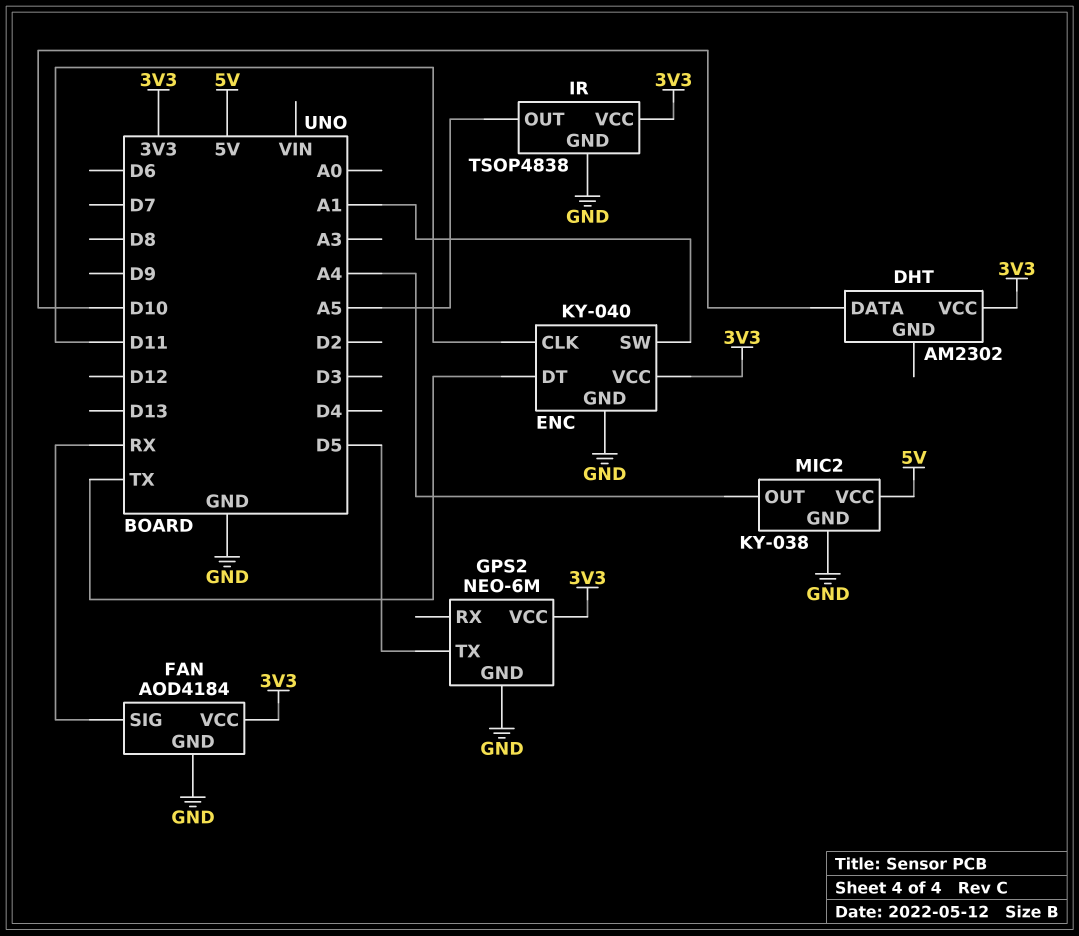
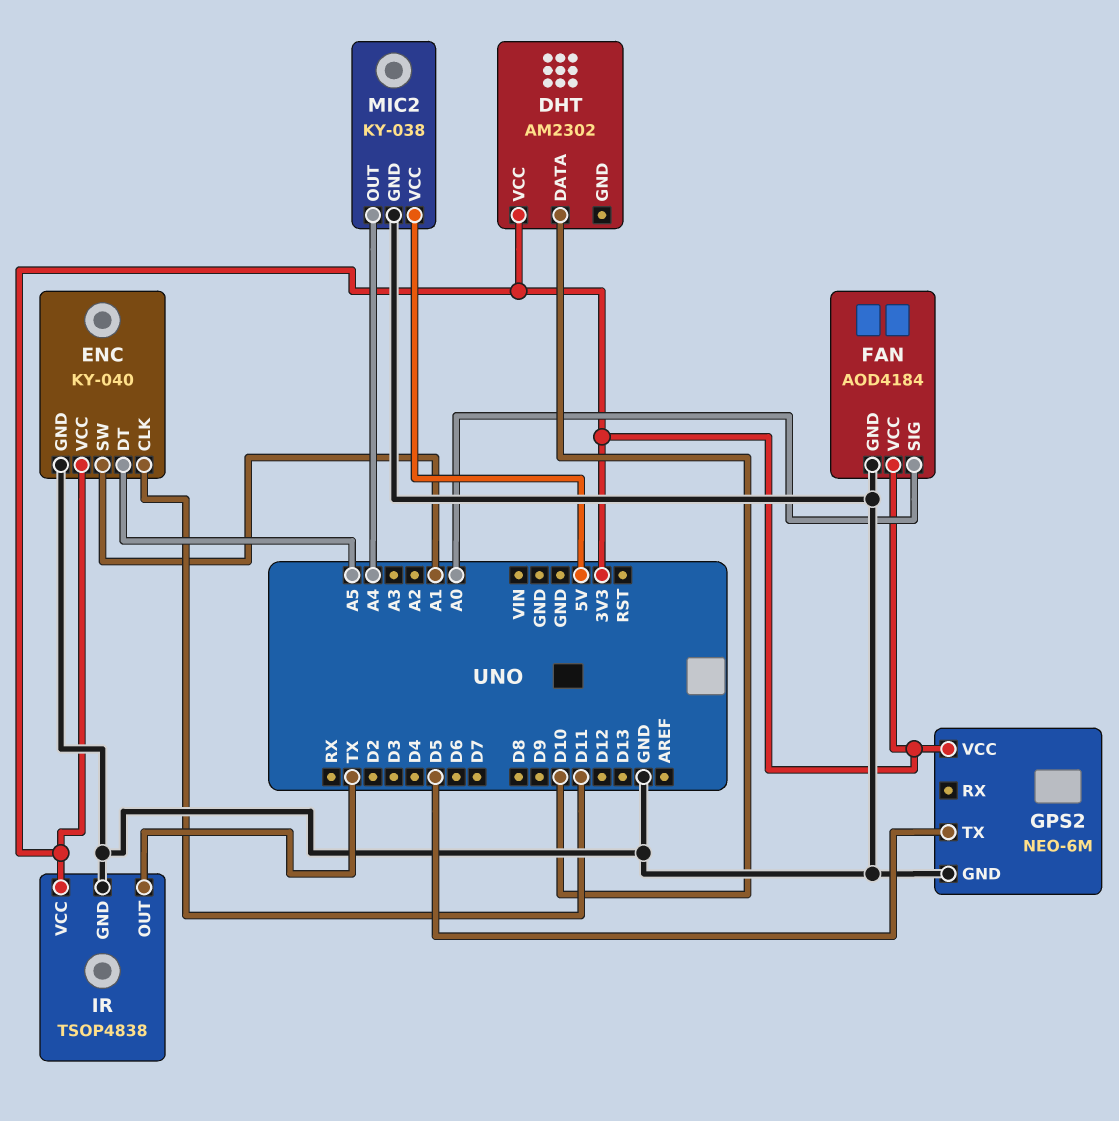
ENC pin DT: TX -> A5
FAN pin SIG: RX -> A0
IR pin OUT: A5 -> TX

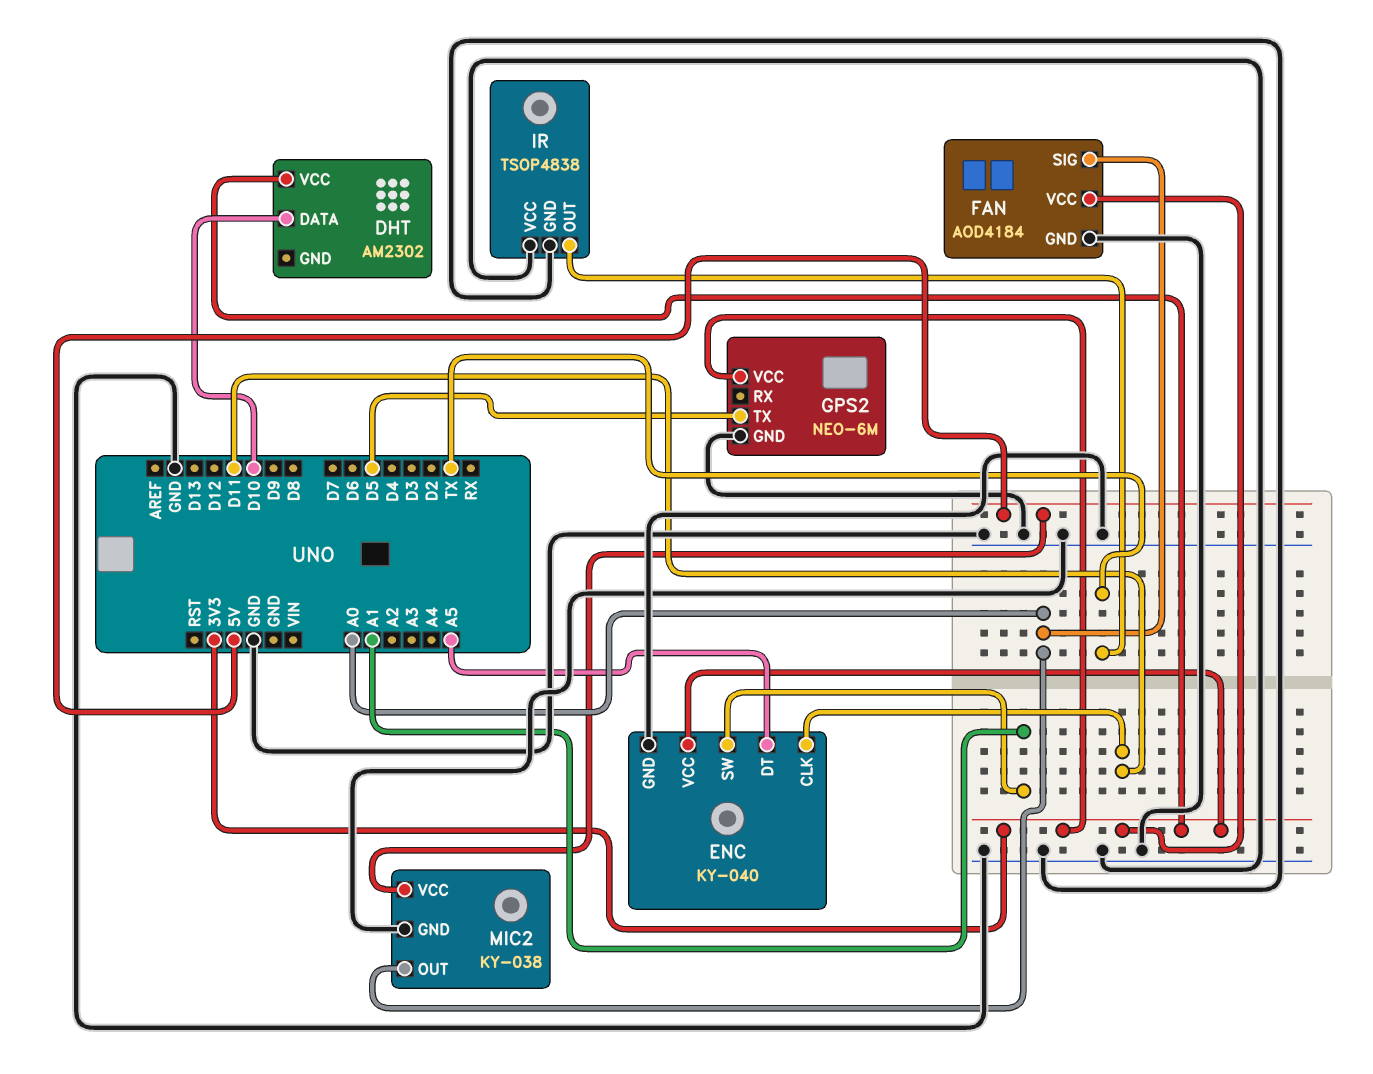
IR pin VCC: 3V3 -> GND
MIC2 pin OUT: A4 -> A0

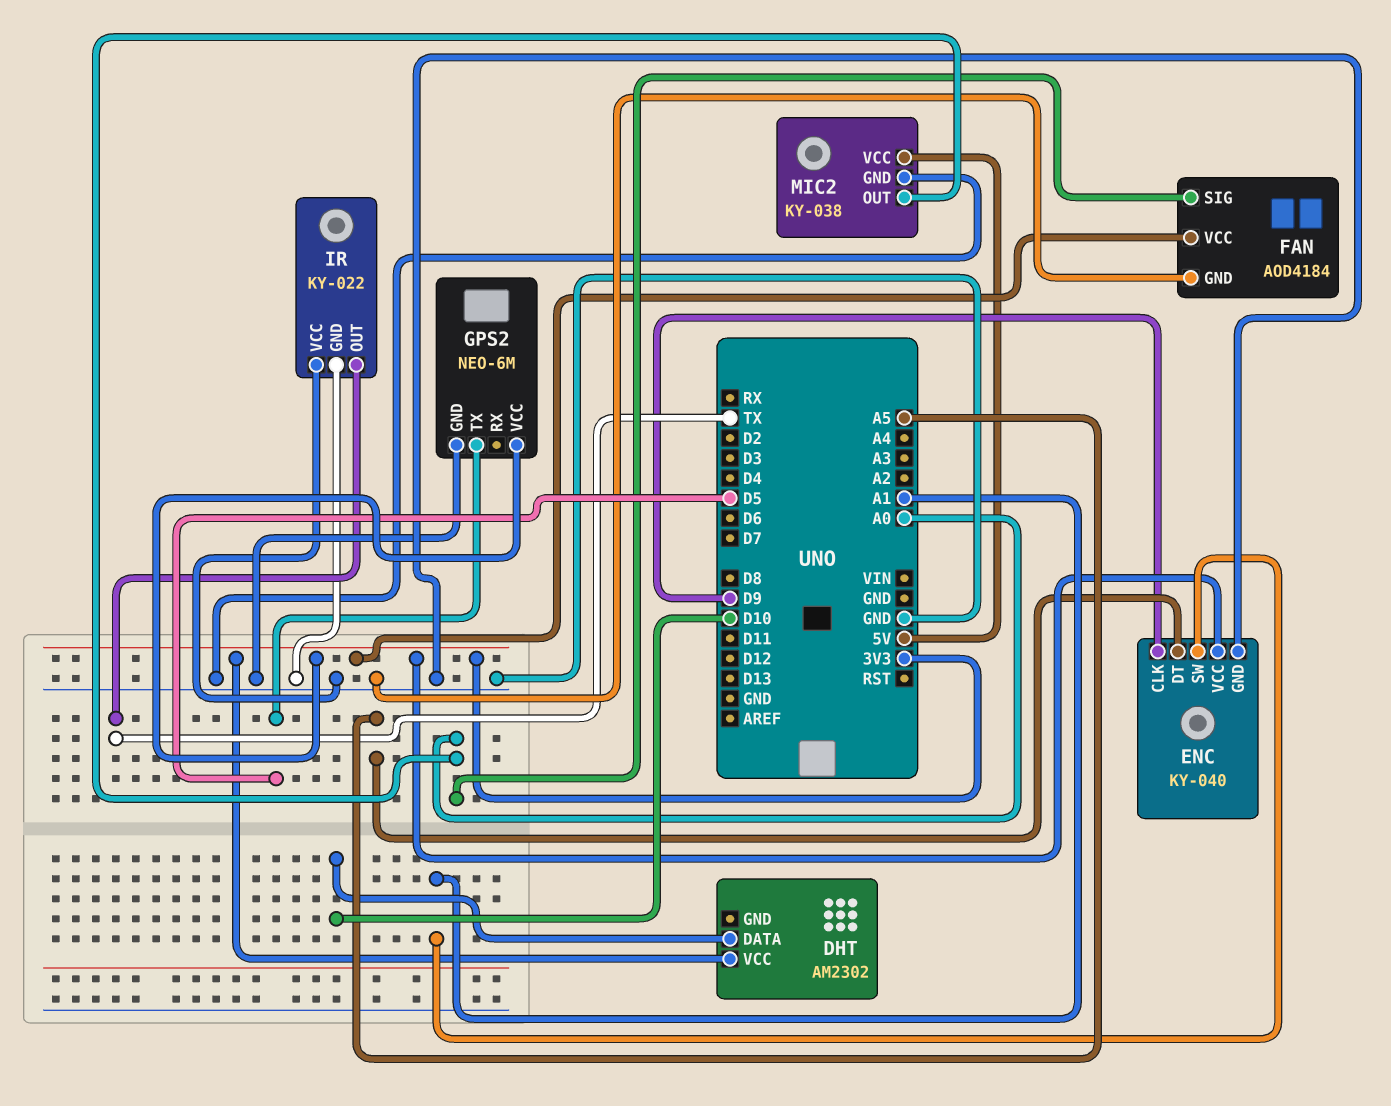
ENC pin CLK: D11 -> D9
IR: TSOP4838 -> KY-022

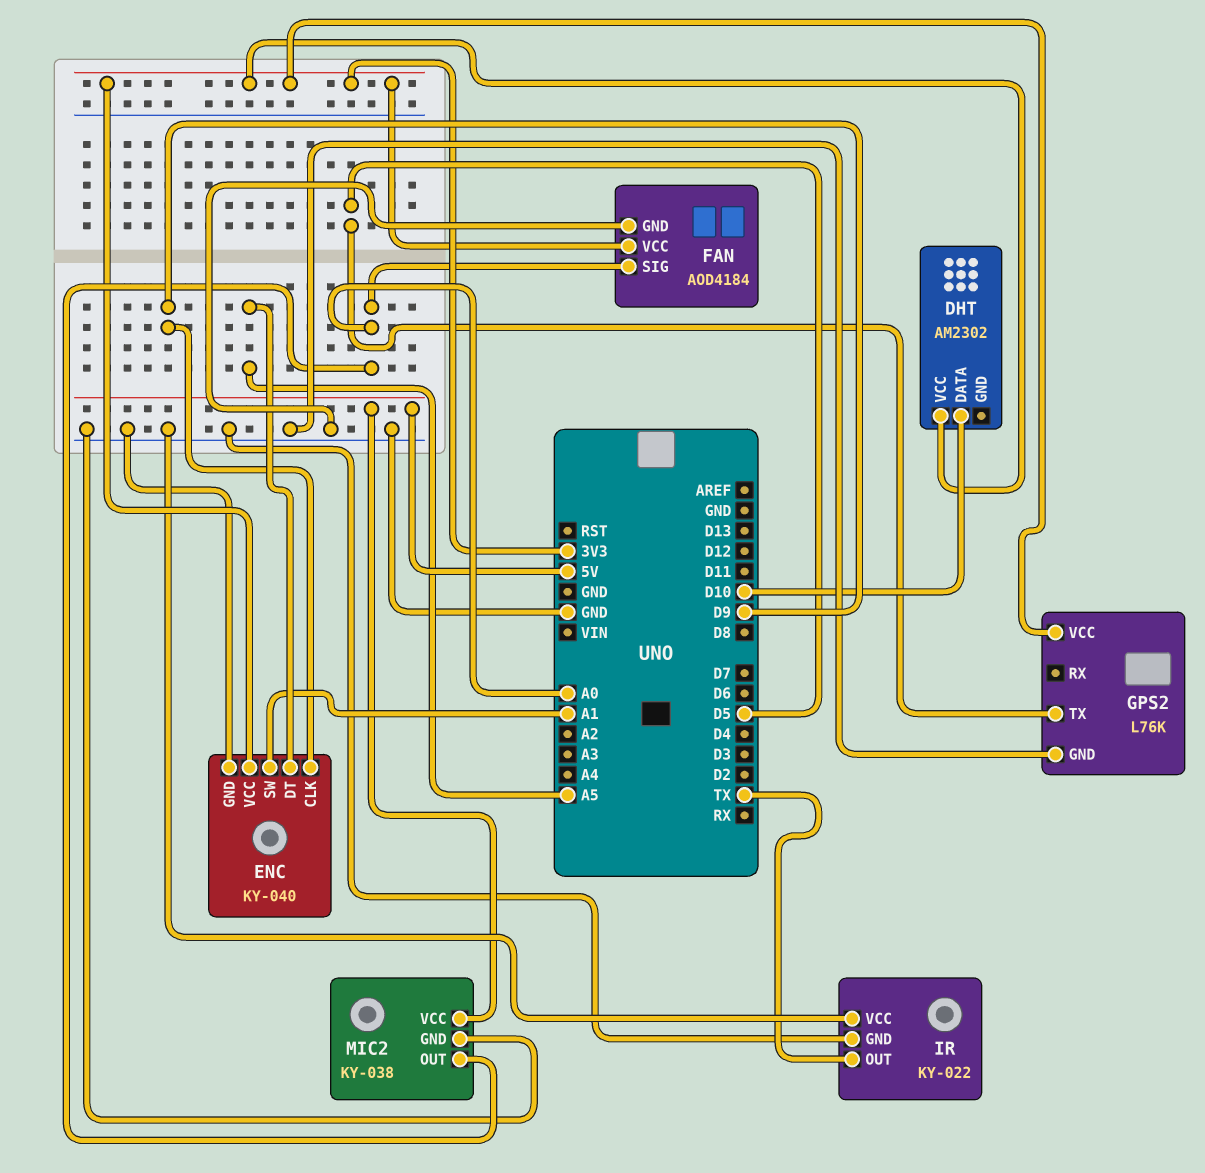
GPS2: NEO-6M -> L76K

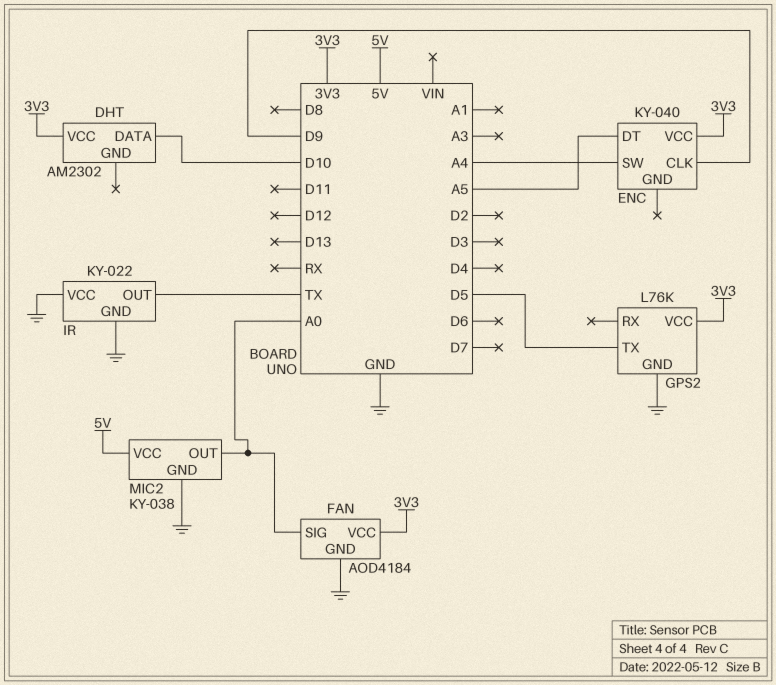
ENC pin GND: GND -> none
ENC pin SW: A1 -> A4

